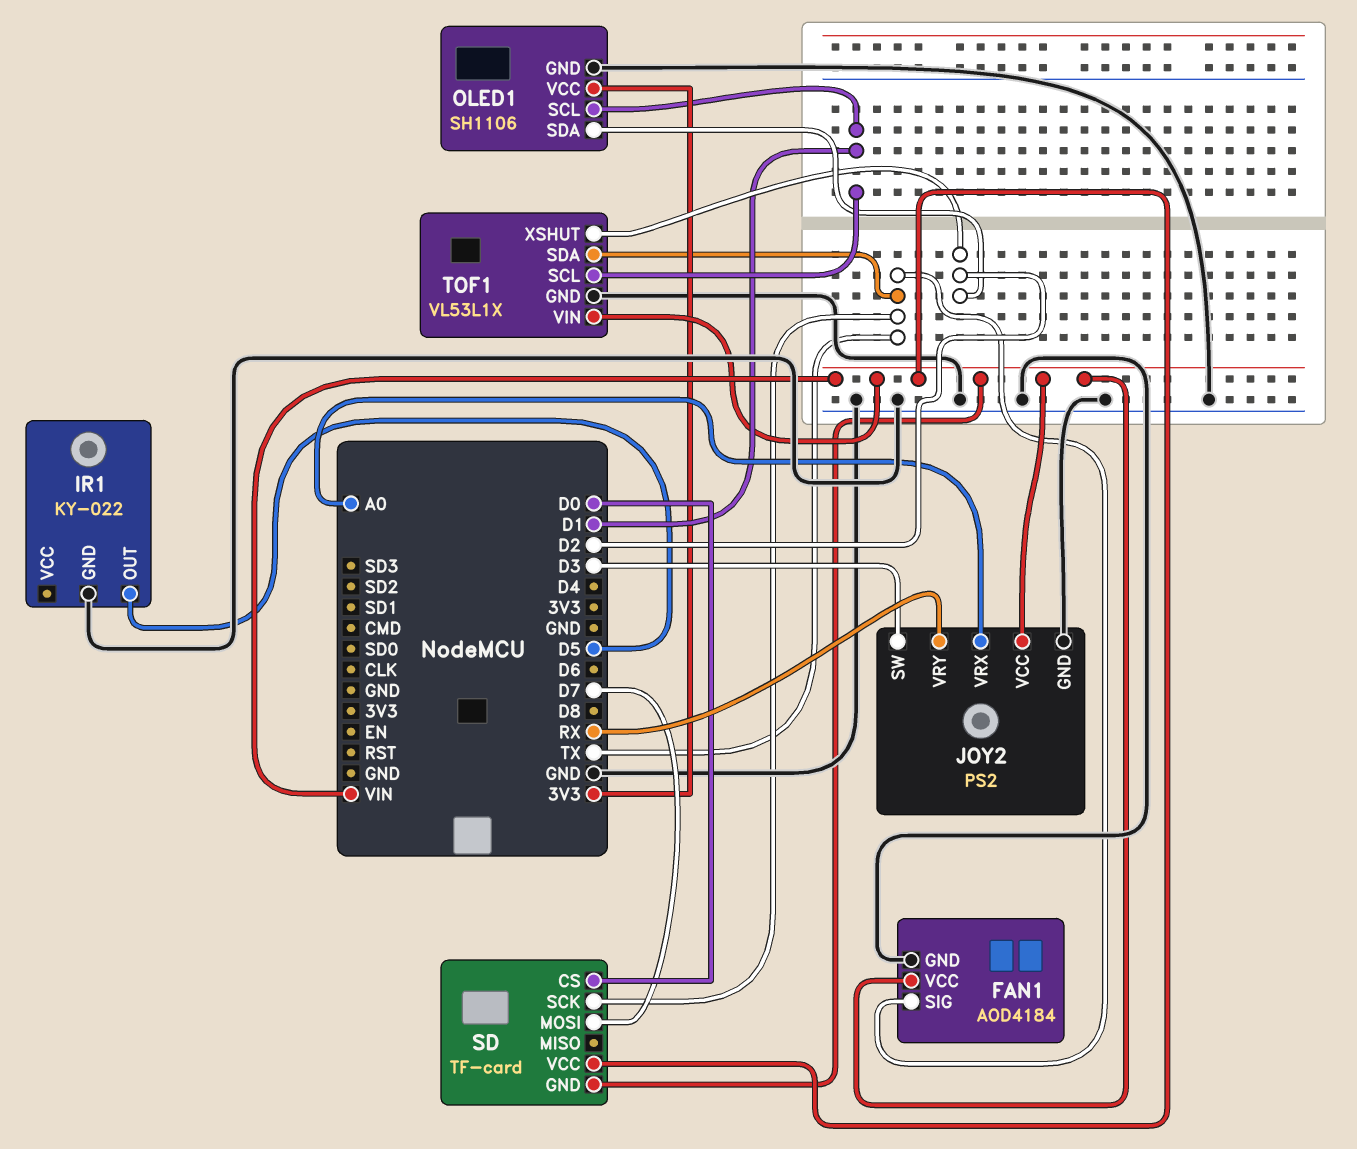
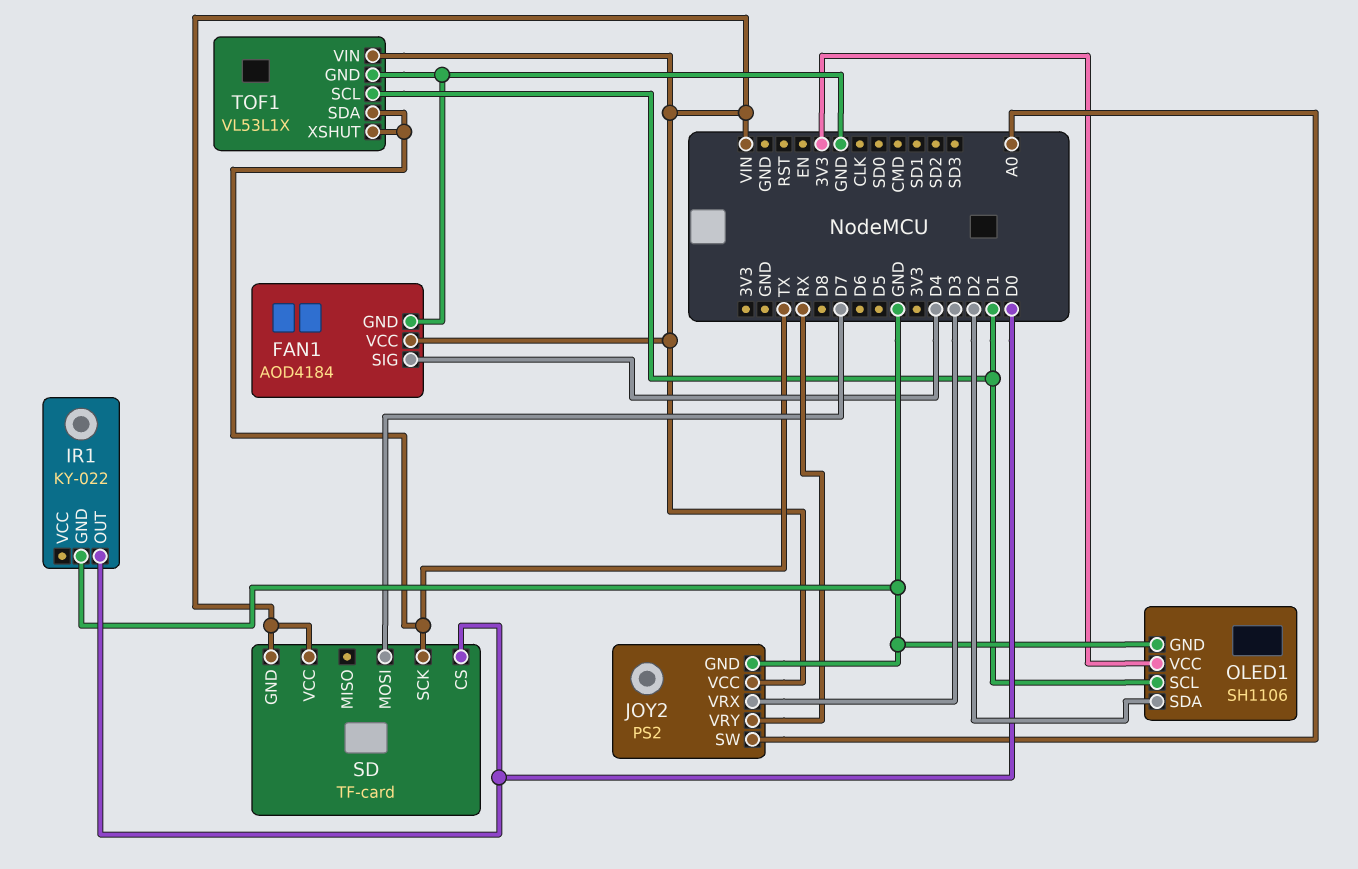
FAN1 pin SIG: TX -> D4
IR1 pin OUT: D5 -> D0
JOY2 pin SW: D3 -> A0
JOY2 pin VRX: A0 -> D3
TOF1 pin XSHUT: D2 -> TX

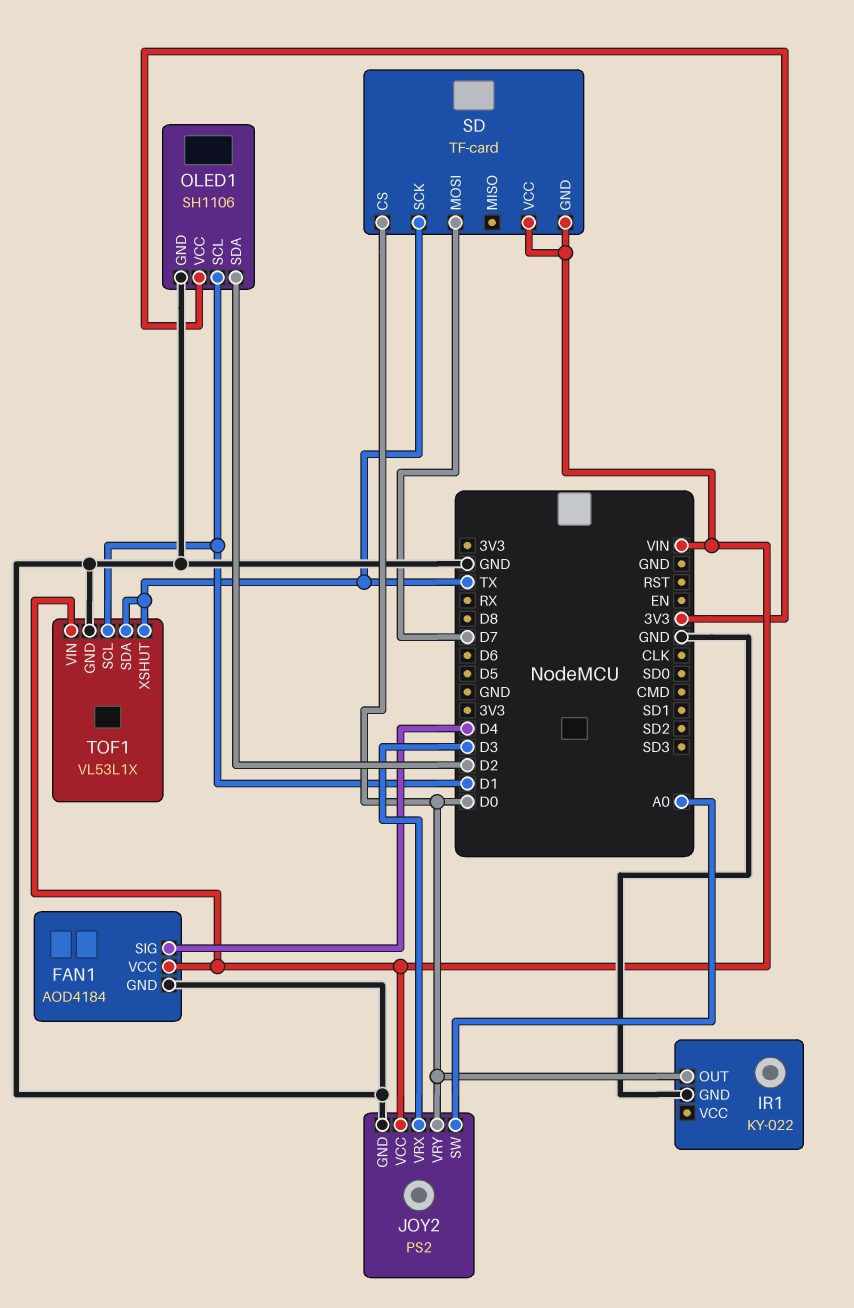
JOY2 pin VRY: RX -> D0

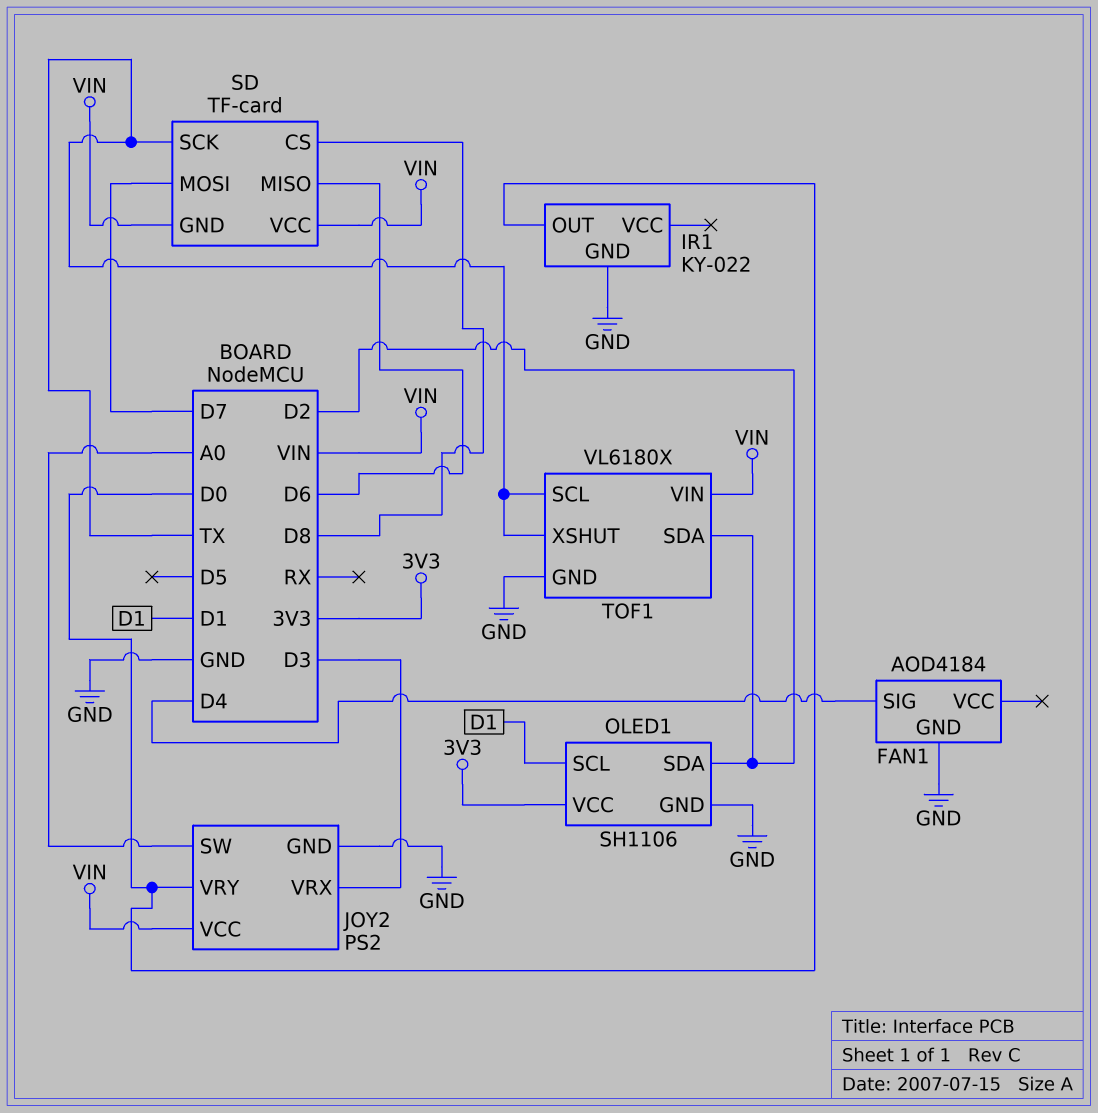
FAN1 pin VCC: VIN -> none
SD pin CS: D0 -> D8
SD pin MISO: none -> D6
TOF1: VL53L1X -> VL6180X
TOF1 pin SCL: D1 -> TX
TOF1 pin SDA: TX -> D2

